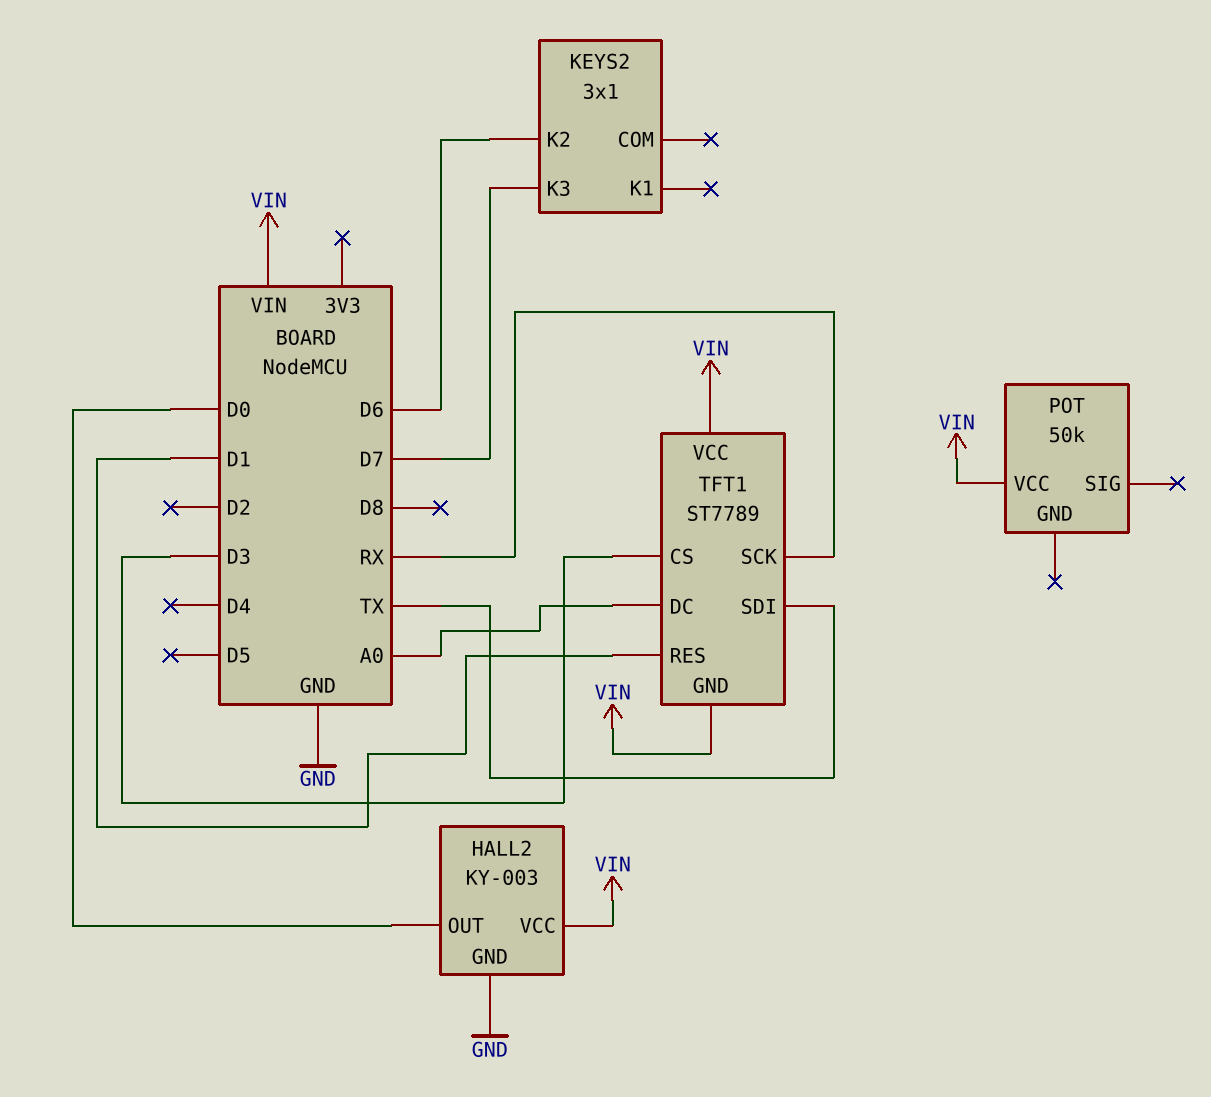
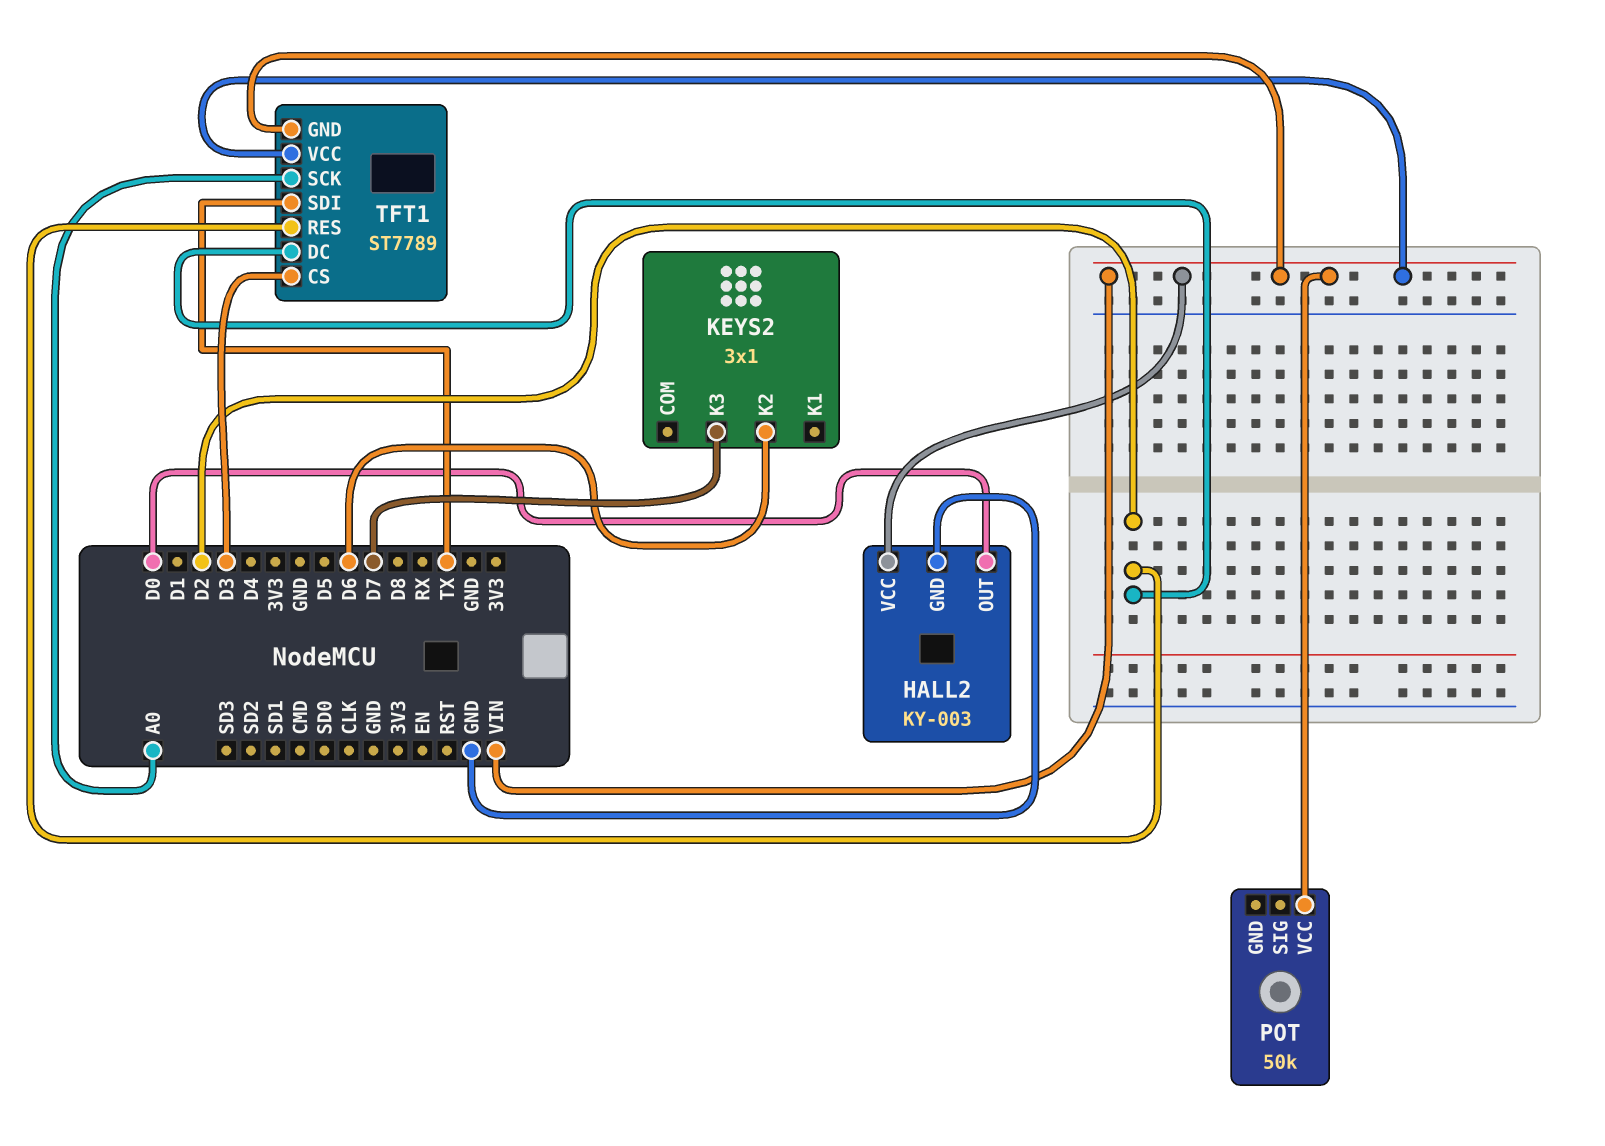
TFT1 pin DC: A0 -> D2
TFT1 pin RES: D1 -> D2
TFT1 pin SCK: RX -> A0

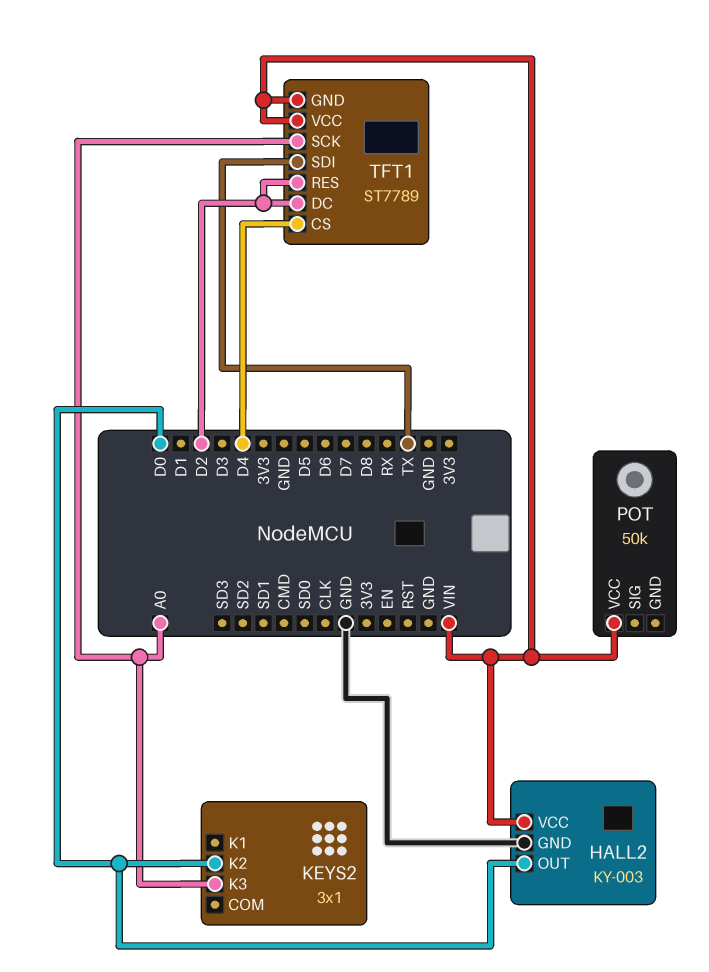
KEYS2 pin K2: D6 -> D0
KEYS2 pin K3: D7 -> A0
TFT1 pin CS: D3 -> D4

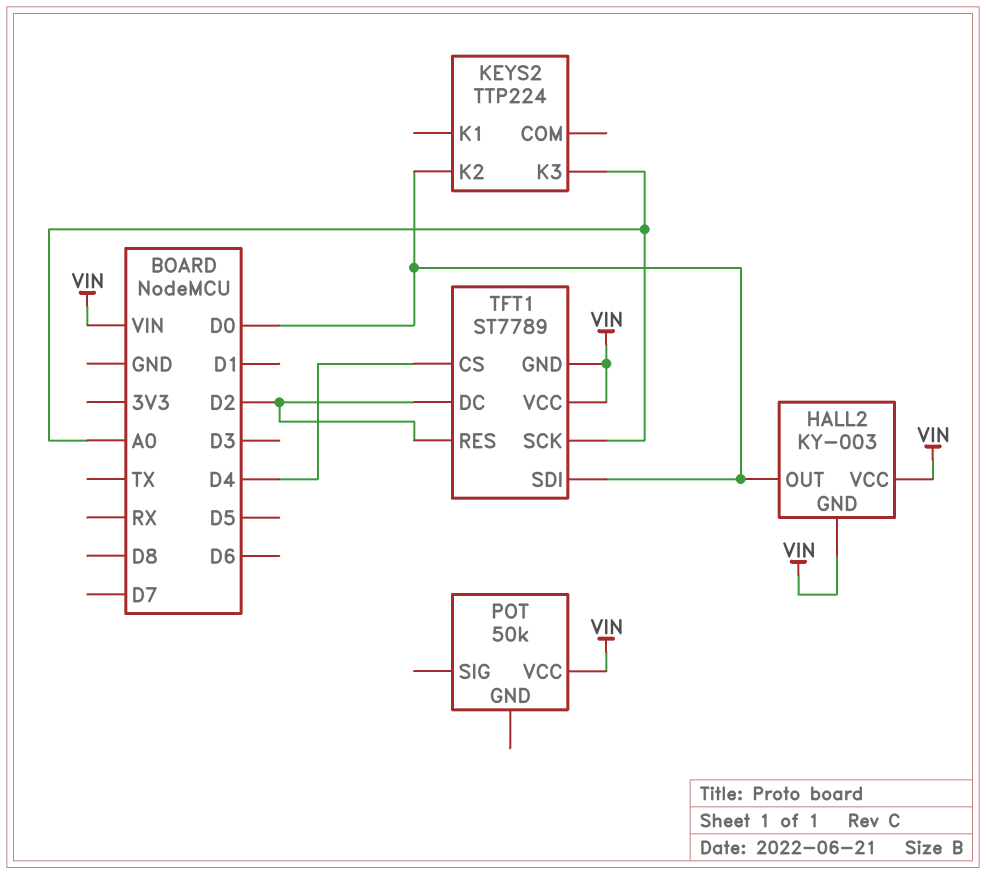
HALL2 pin GND: GND -> VIN
KEYS2: 3x1 -> TTP224
TFT1 pin SDI: TX -> D0

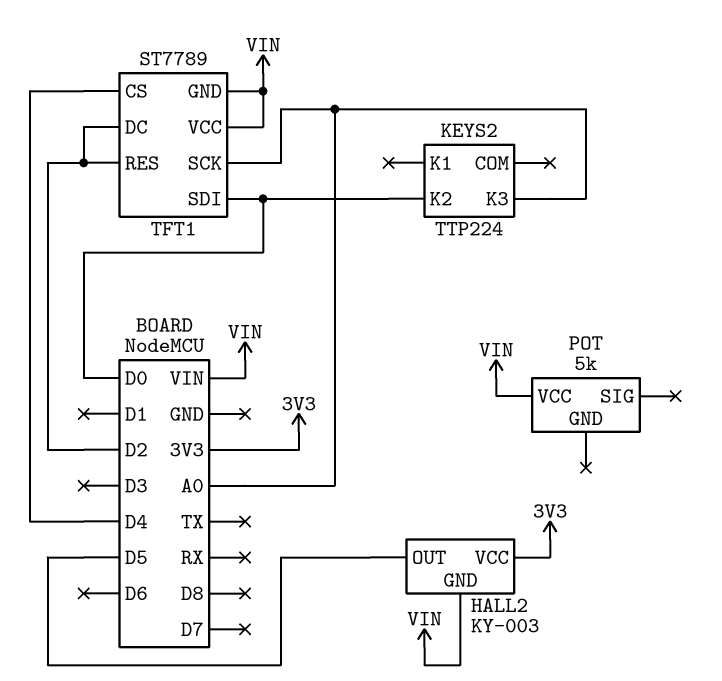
HALL2 pin OUT: D0 -> D5
HALL2 pin VCC: VIN -> 3V3
POT: 50k -> 5k

